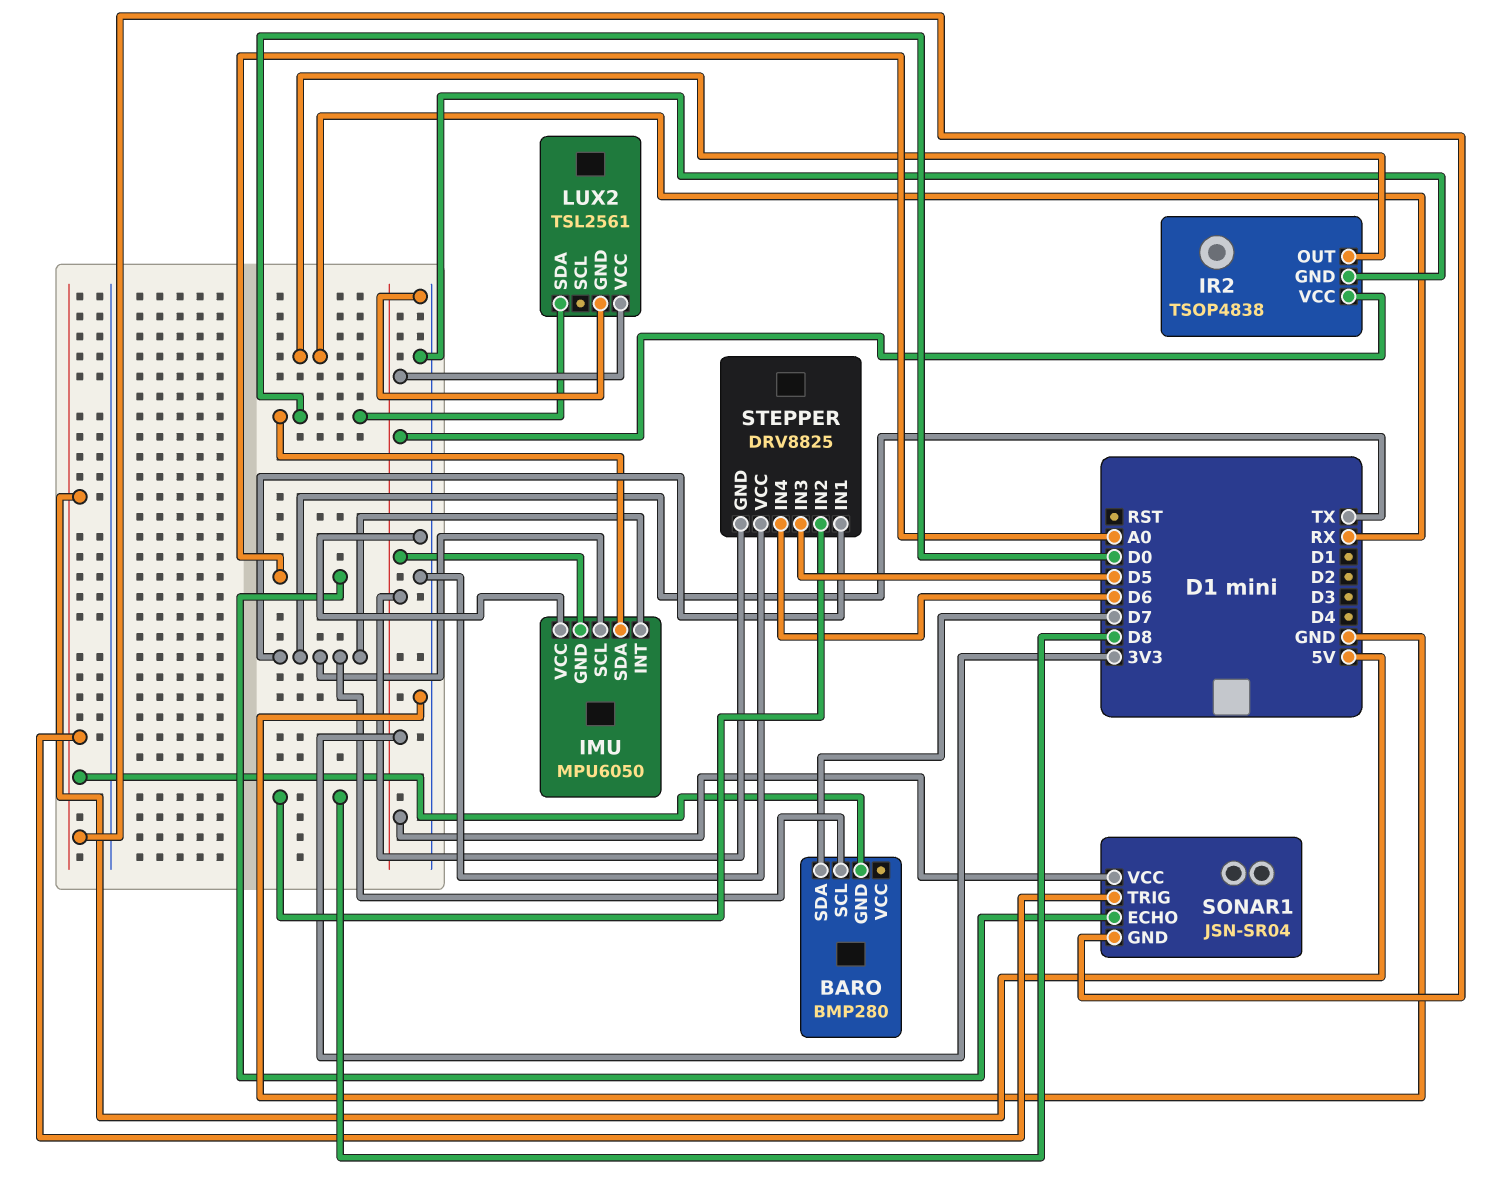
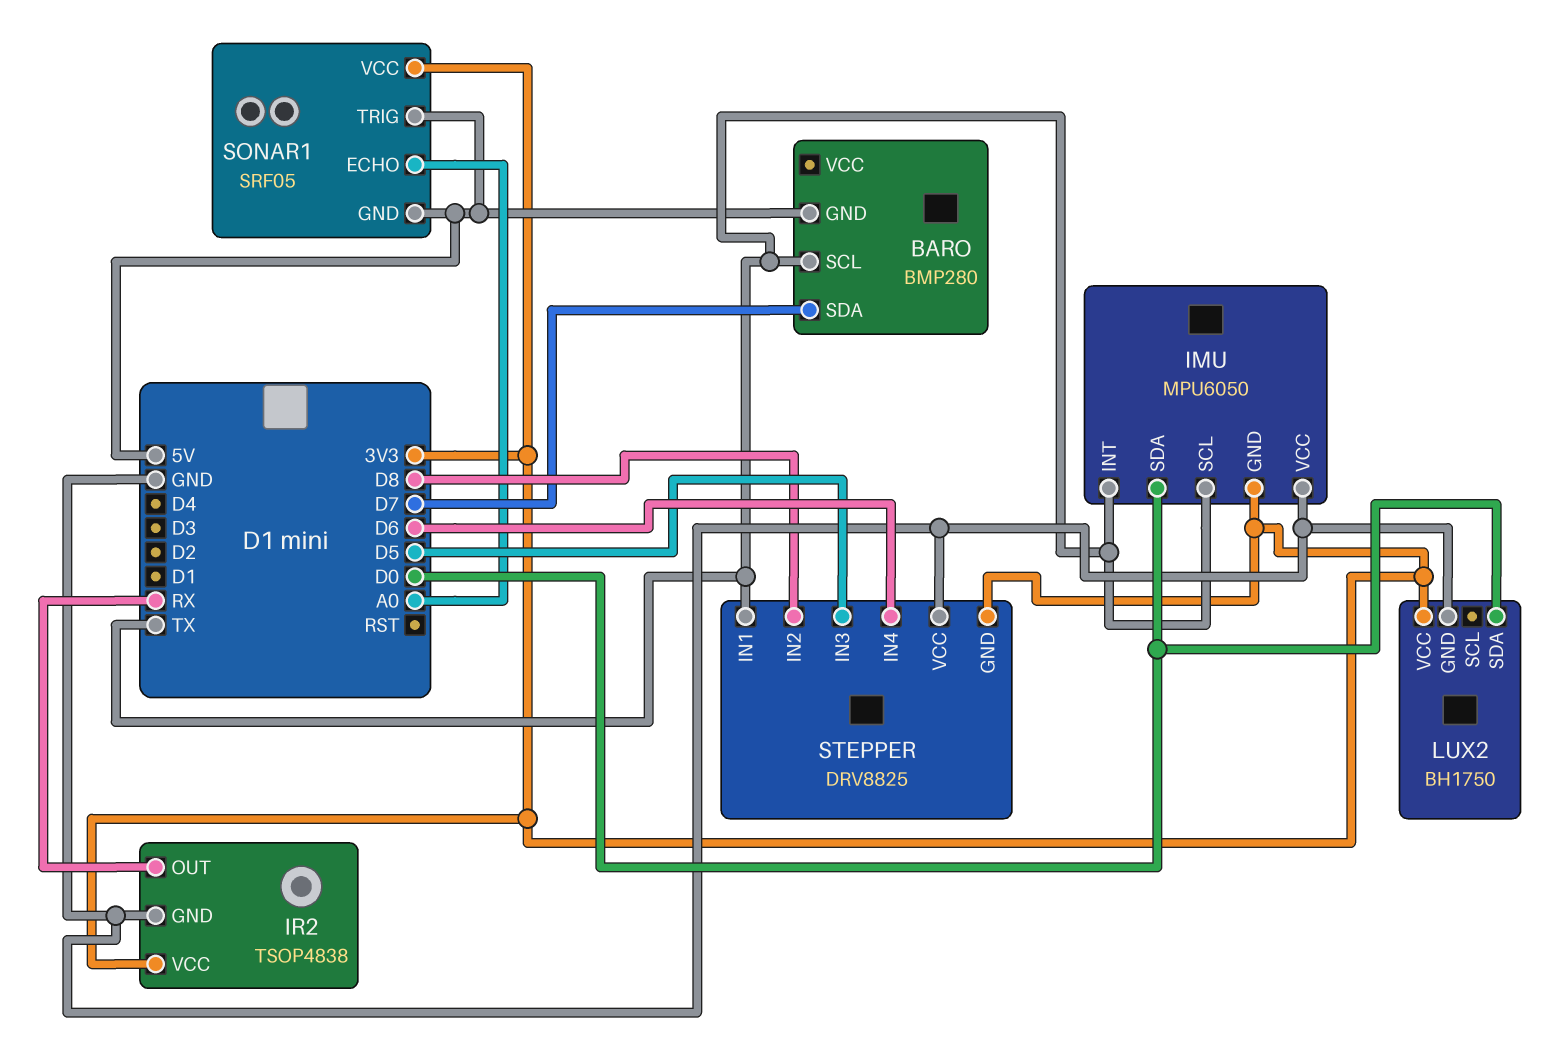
LUX2: TSL2561 -> BH1750
SONAR1: JSN-SR04 -> SRF05

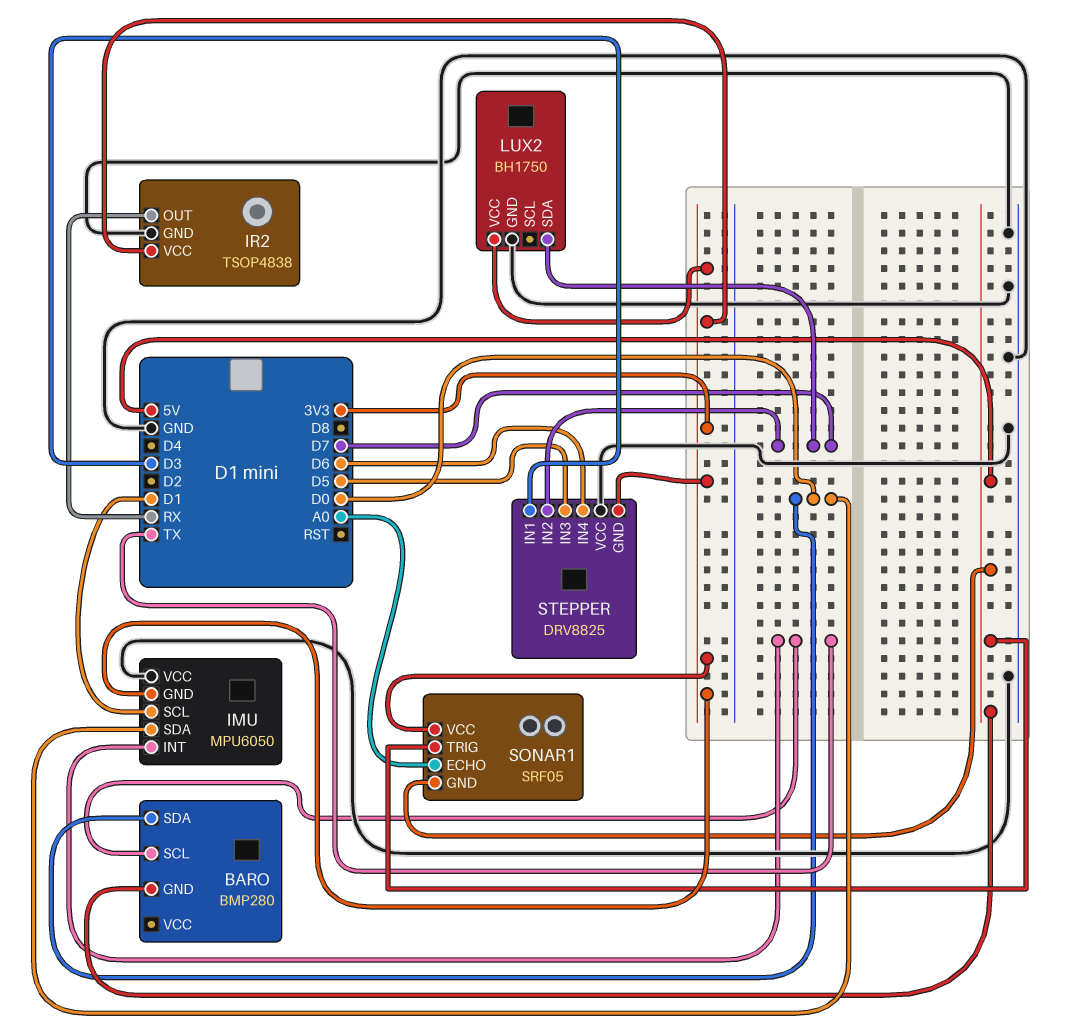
BARO pin SDA: D7 -> D0
IMU pin SCL: TX -> D1
LUX2 pin SDA: D0 -> D7
STEPPER pin IN1: TX -> D3
STEPPER pin IN2: D8 -> D7

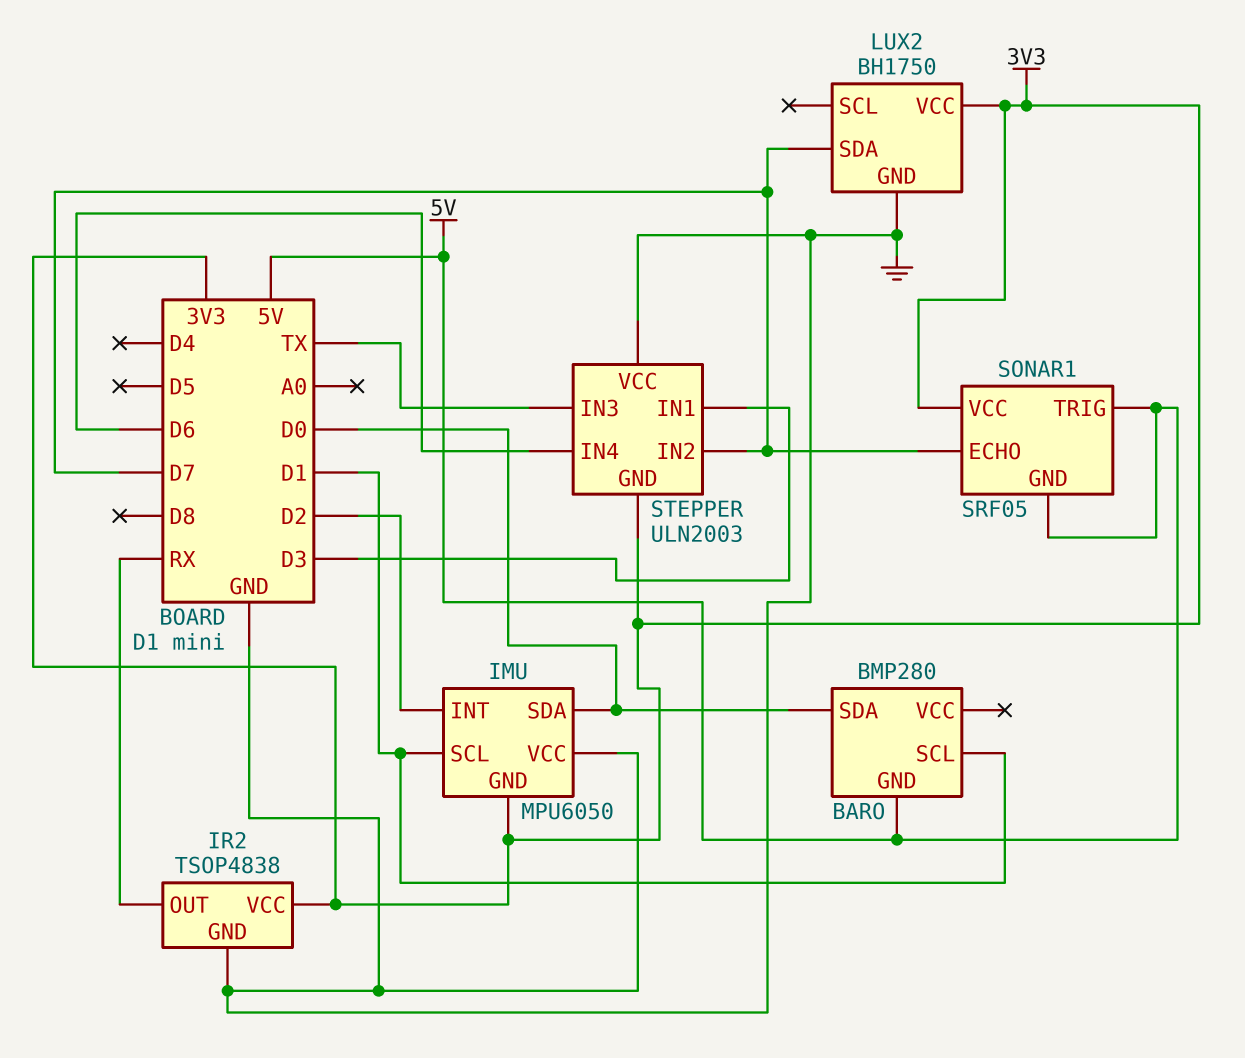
BARO pin SCL: TX -> D1
IMU pin INT: TX -> D2
SONAR1 pin ECHO: A0 -> D7
STEPPER: DRV8825 -> ULN2003
STEPPER pin IN3: D5 -> TX

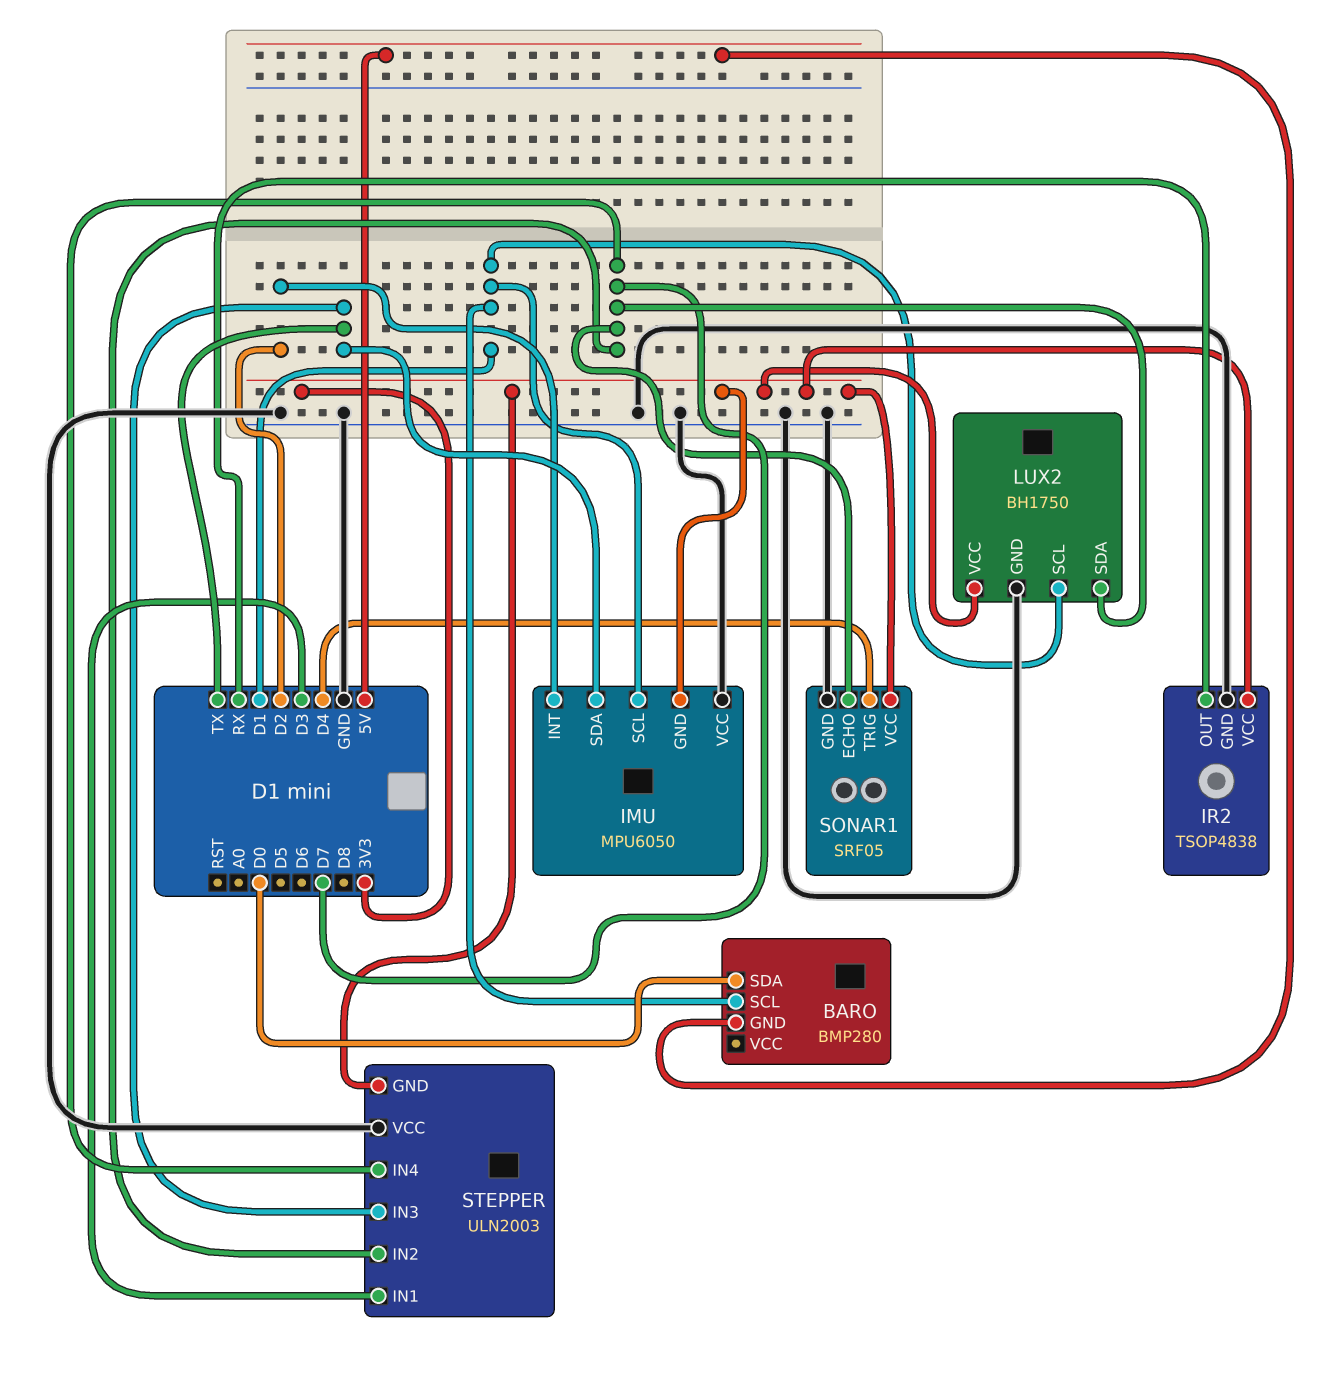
IMU pin SDA: D0 -> TX
LUX2 pin SCL: none -> D1
SONAR1 pin GND: 5V -> GND
SONAR1 pin TRIG: 5V -> D4
STEPPER pin IN4: D6 -> D7

